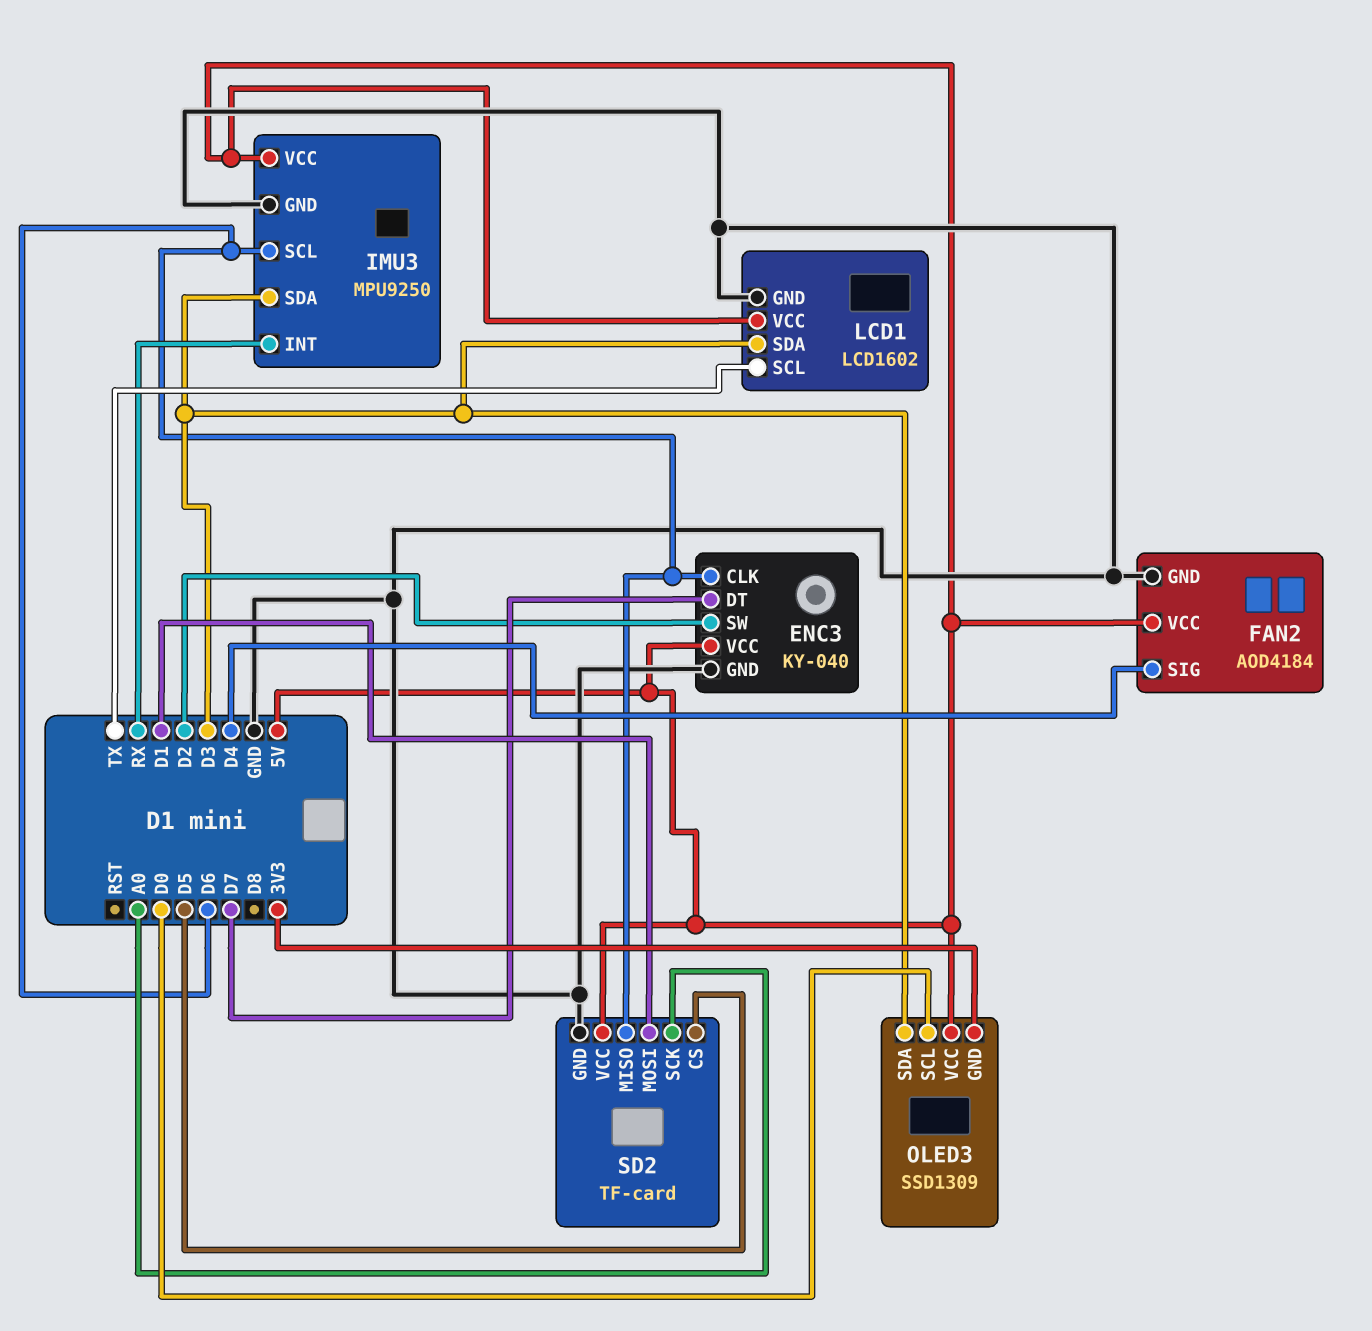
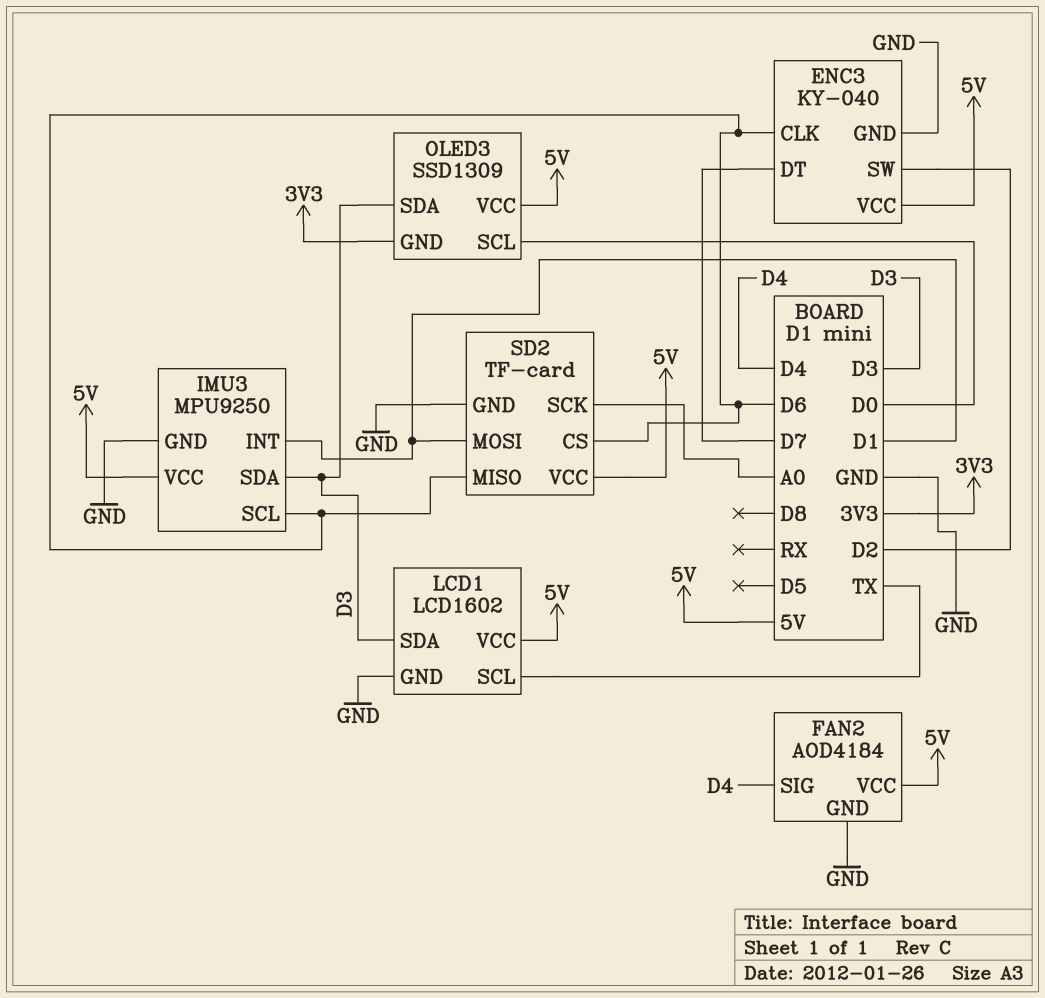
IMU3 pin INT: RX -> D1
SD2 pin CS: D5 -> D6

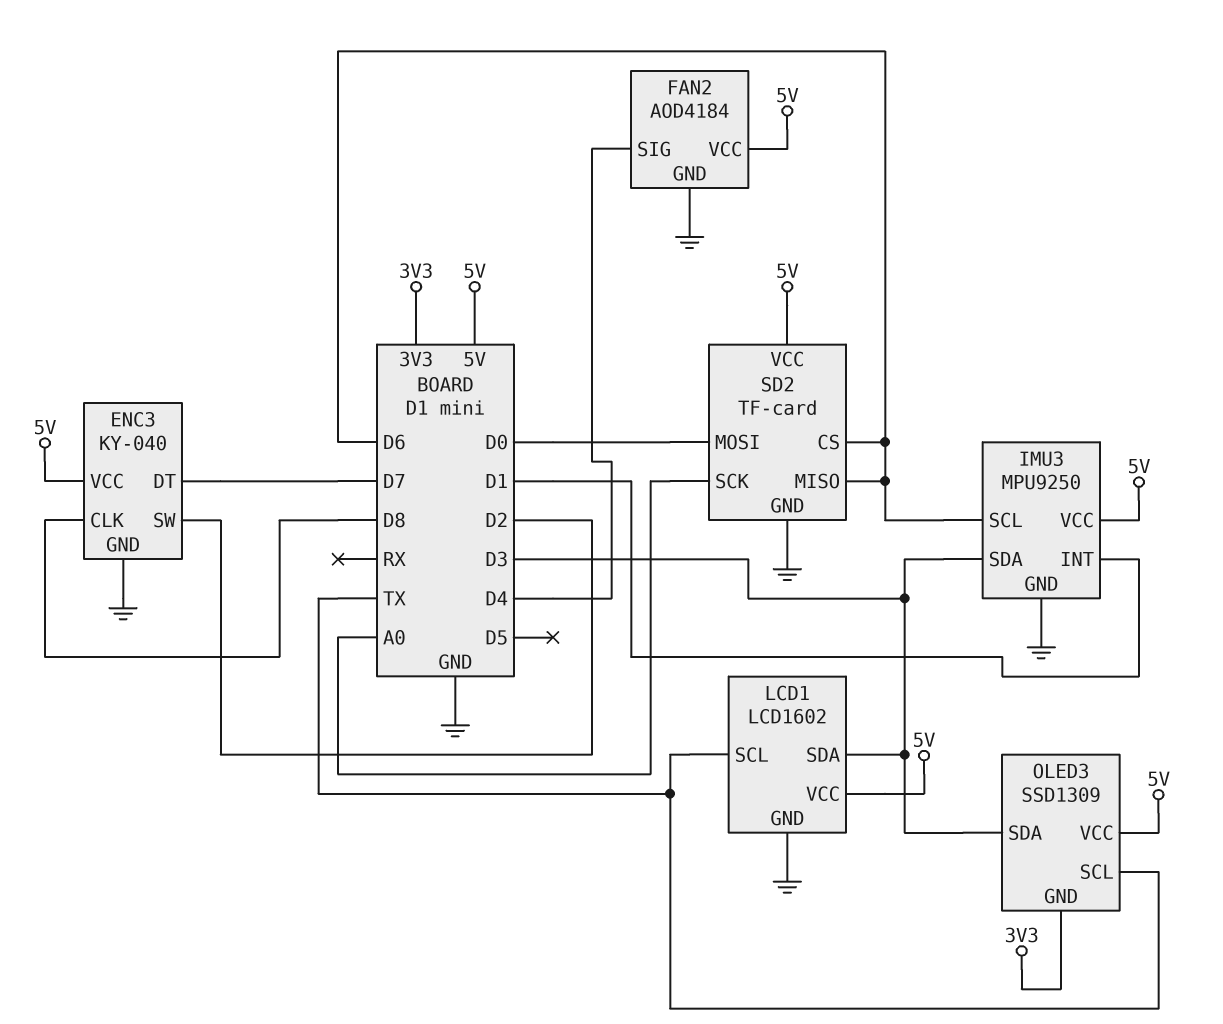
ENC3 pin CLK: D6 -> D8
OLED3 pin SCL: D0 -> TX
SD2 pin MOSI: D1 -> D0

